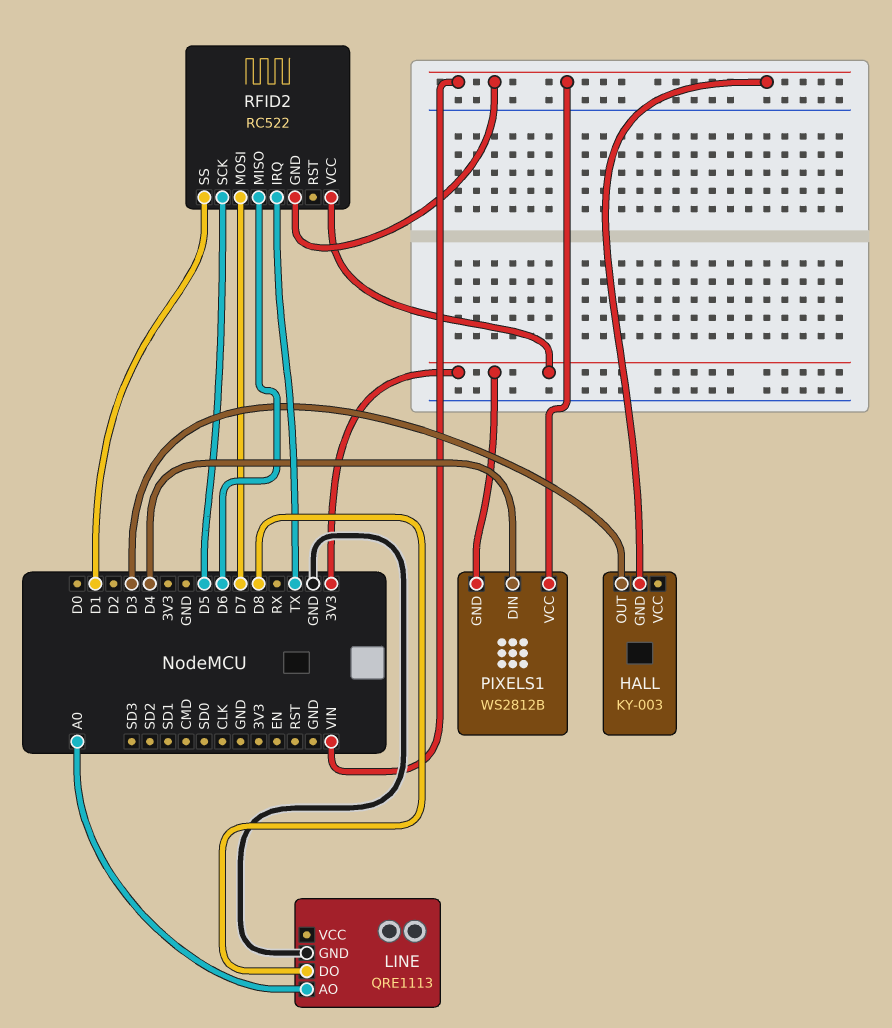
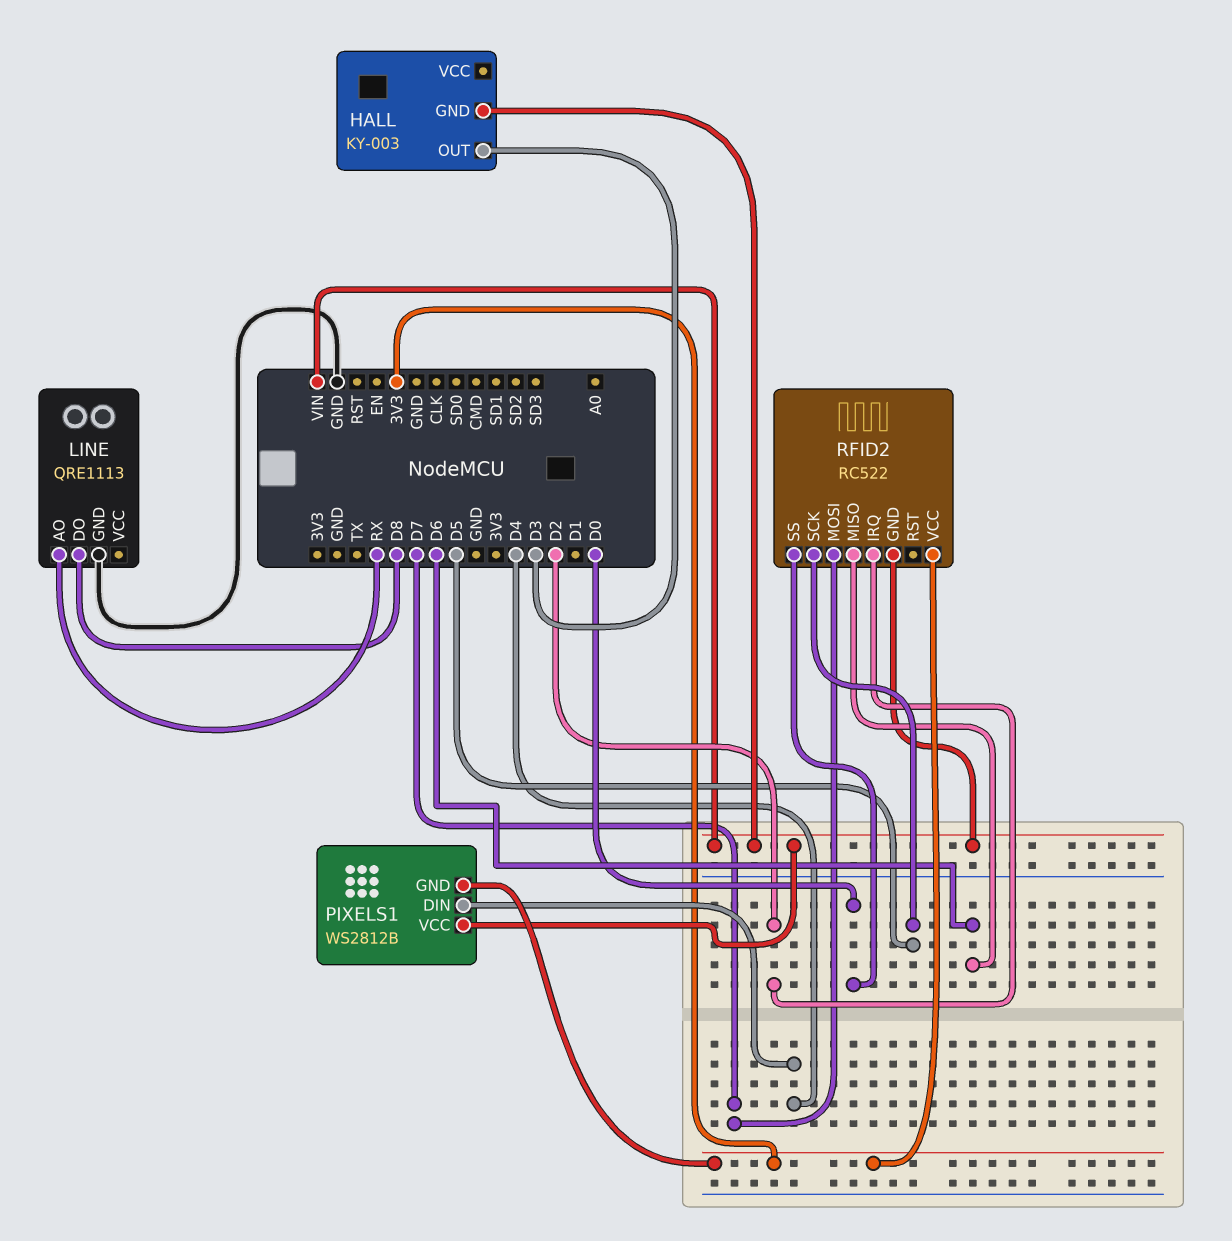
LINE pin AO: A0 -> RX
RFID2 pin IRQ: TX -> D2
RFID2 pin SS: D1 -> D0

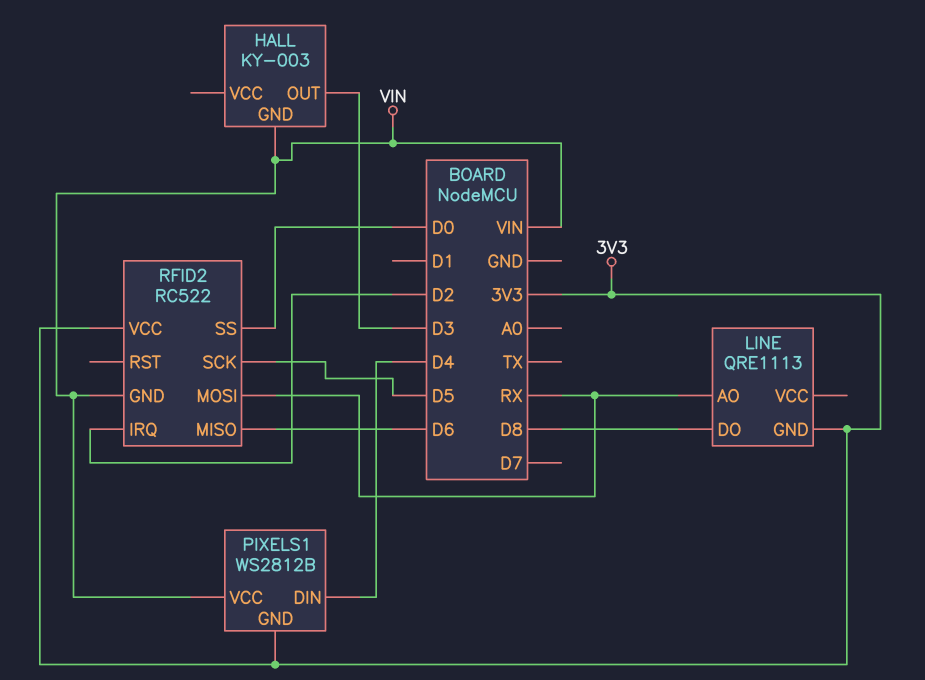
LINE pin GND: GND -> 3V3
RFID2 pin MOSI: D7 -> RX

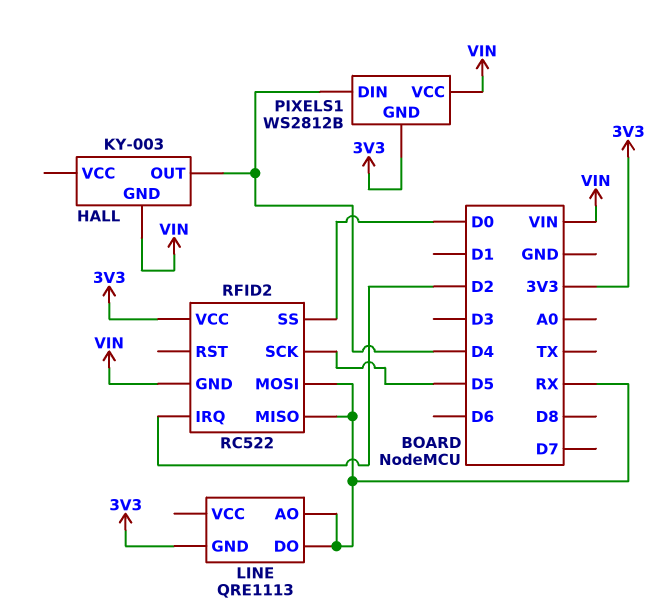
HALL pin OUT: D3 -> D4
LINE pin DO: D8 -> RX
RFID2 pin MISO: D6 -> RX

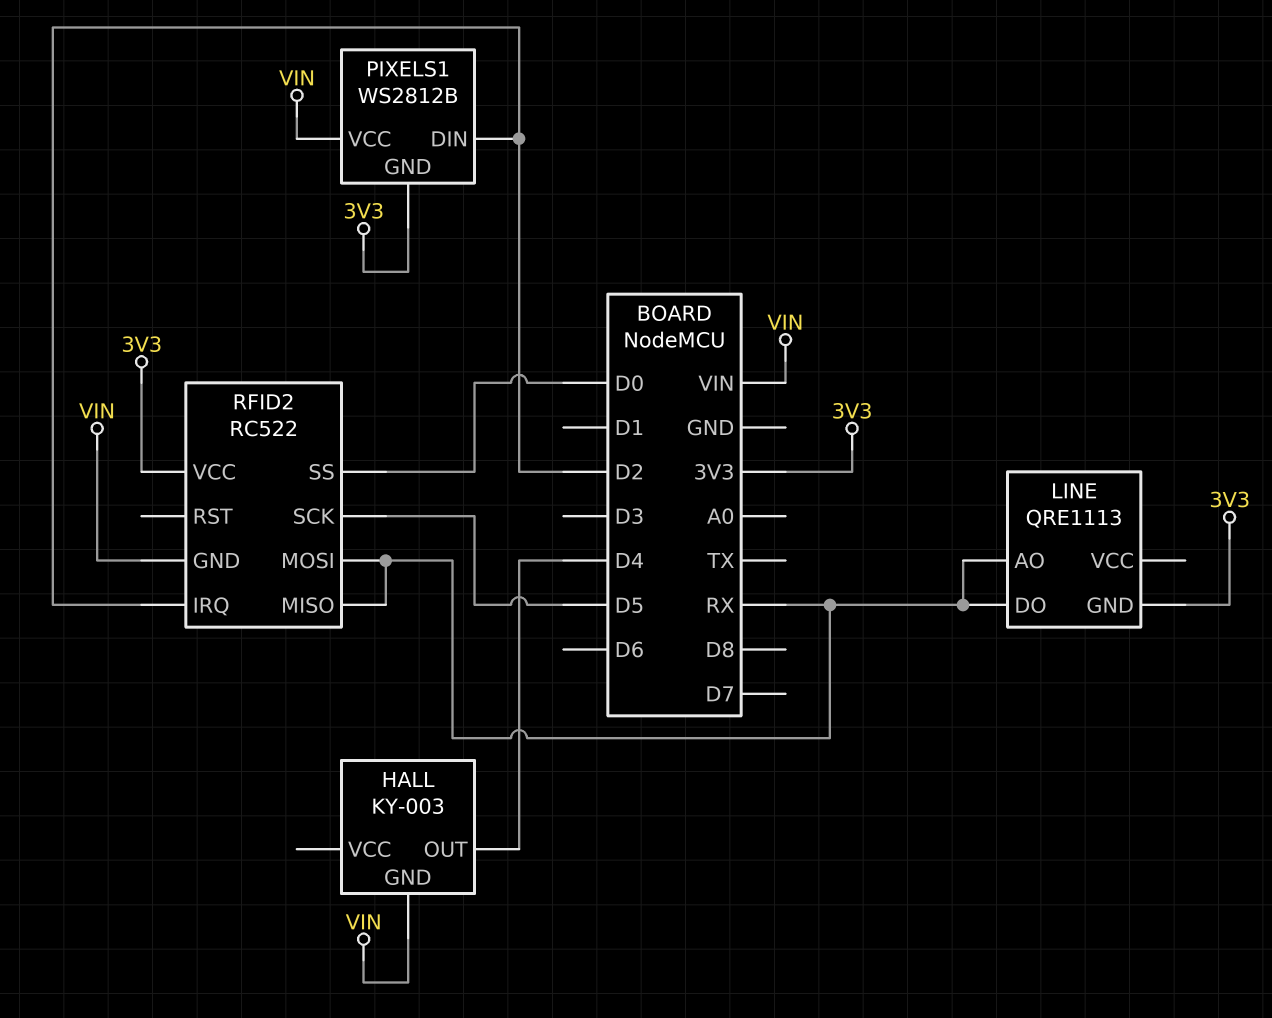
PIXELS1 pin DIN: D4 -> D2

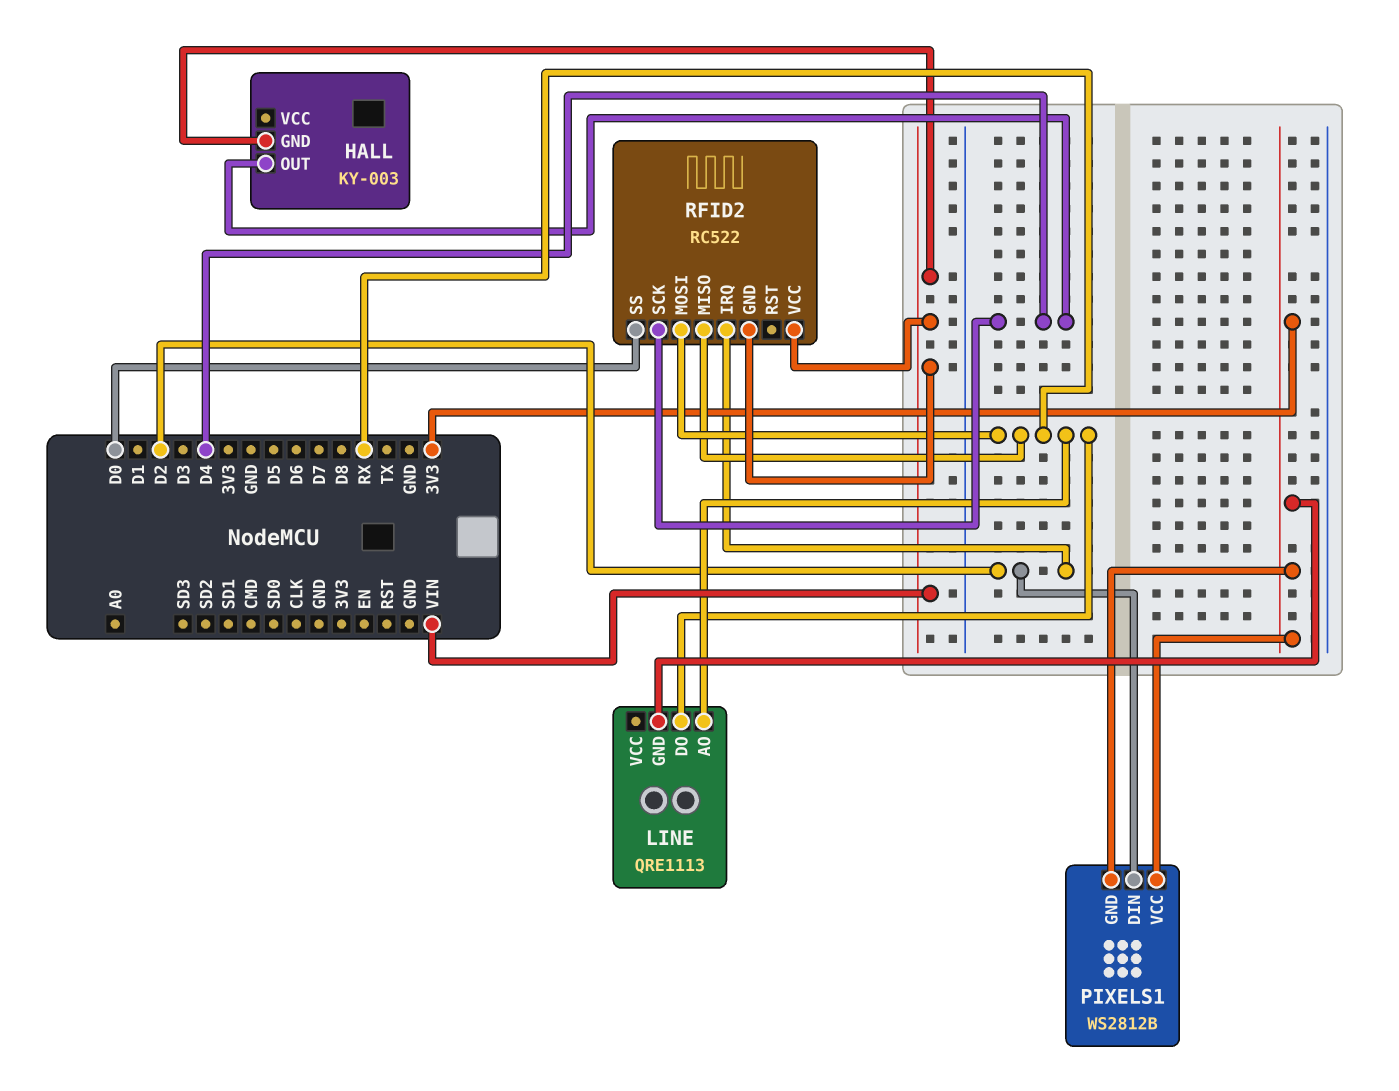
PIXELS1 pin VCC: VIN -> 3V3
RFID2 pin SCK: D5 -> D4
RFID2 pin VCC: 3V3 -> VIN

